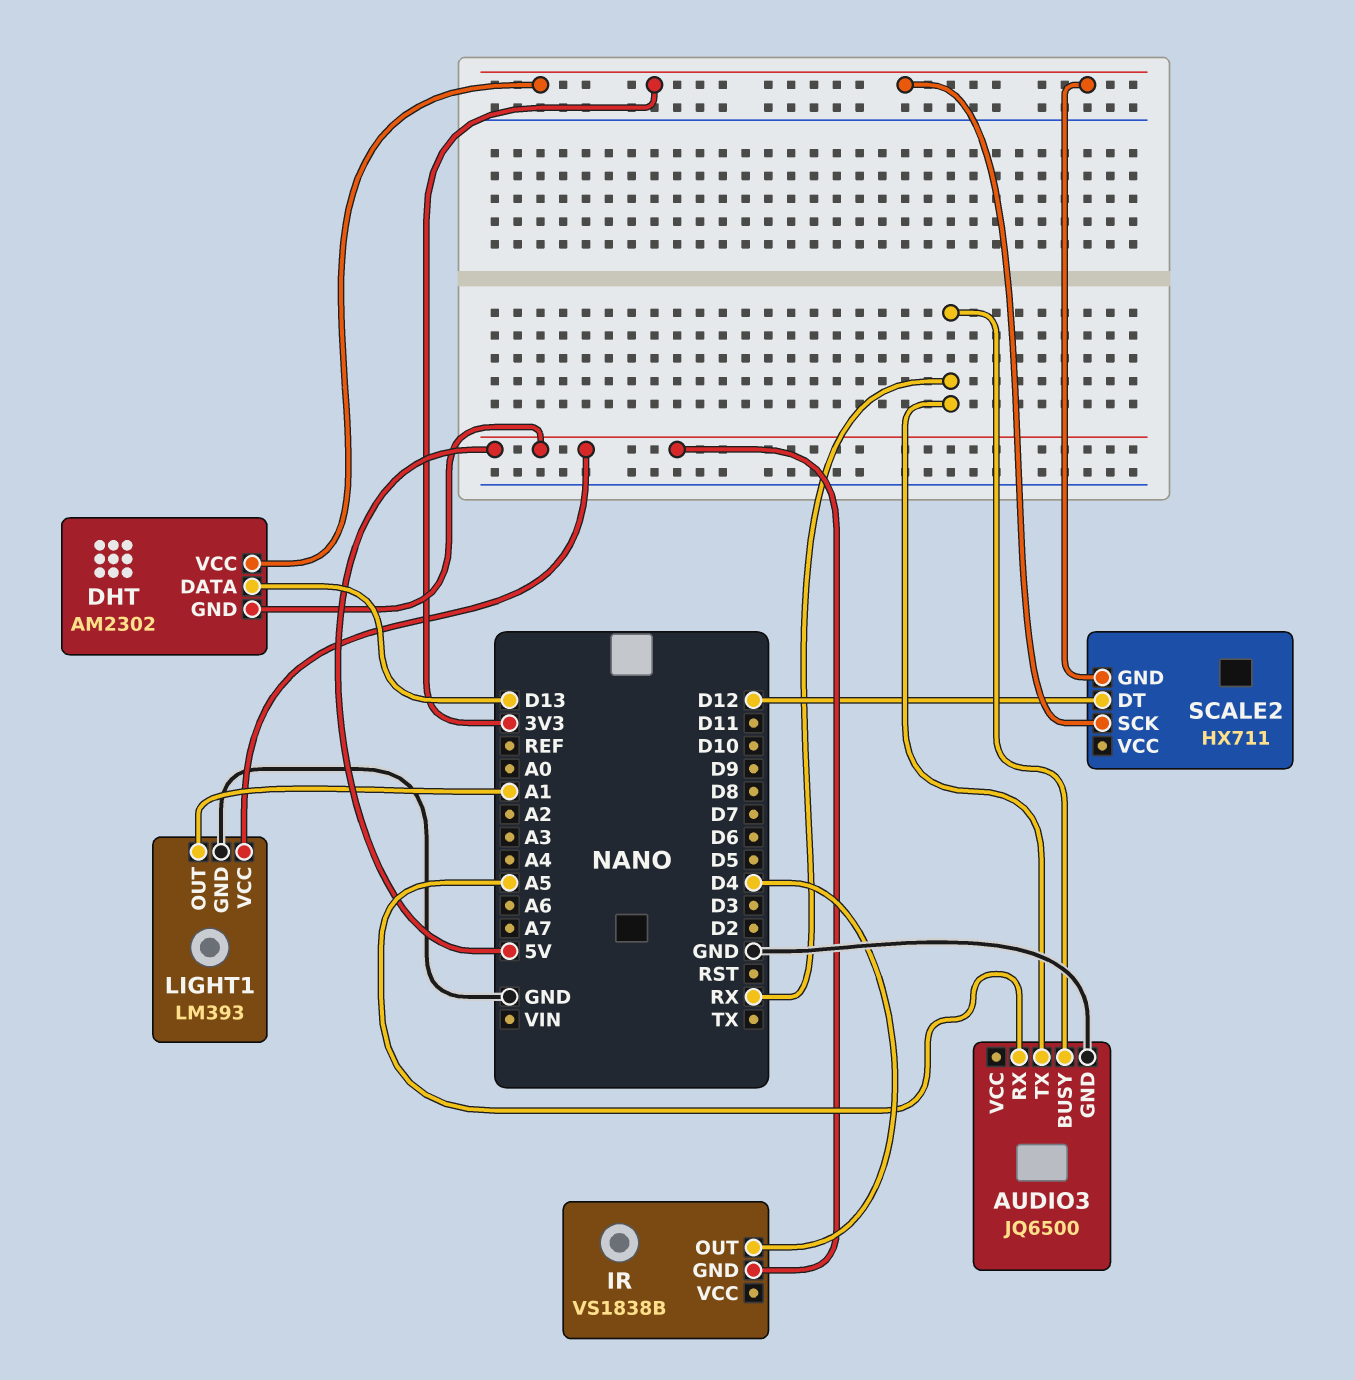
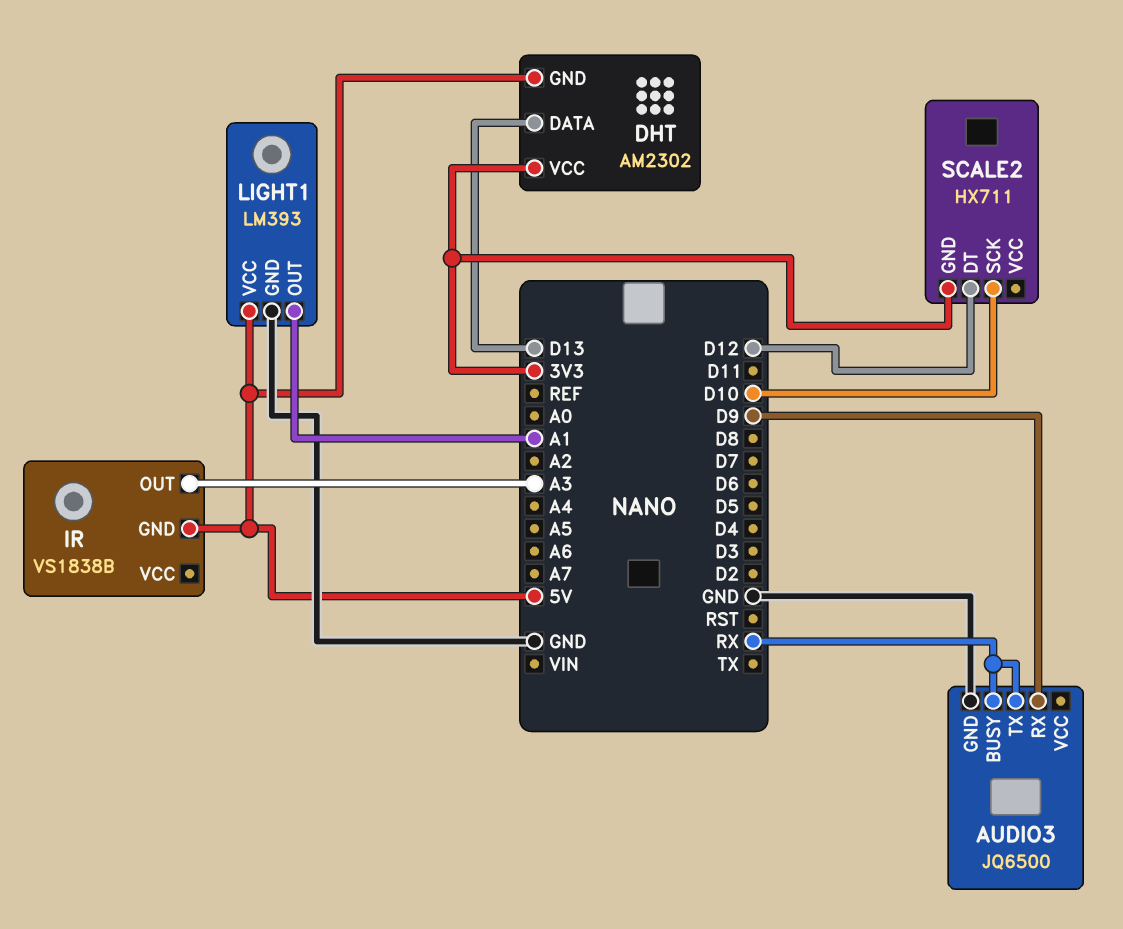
AUDIO3 pin RX: A5 -> D9
IR pin OUT: D4 -> A3
SCALE2 pin SCK: 3V3 -> D10

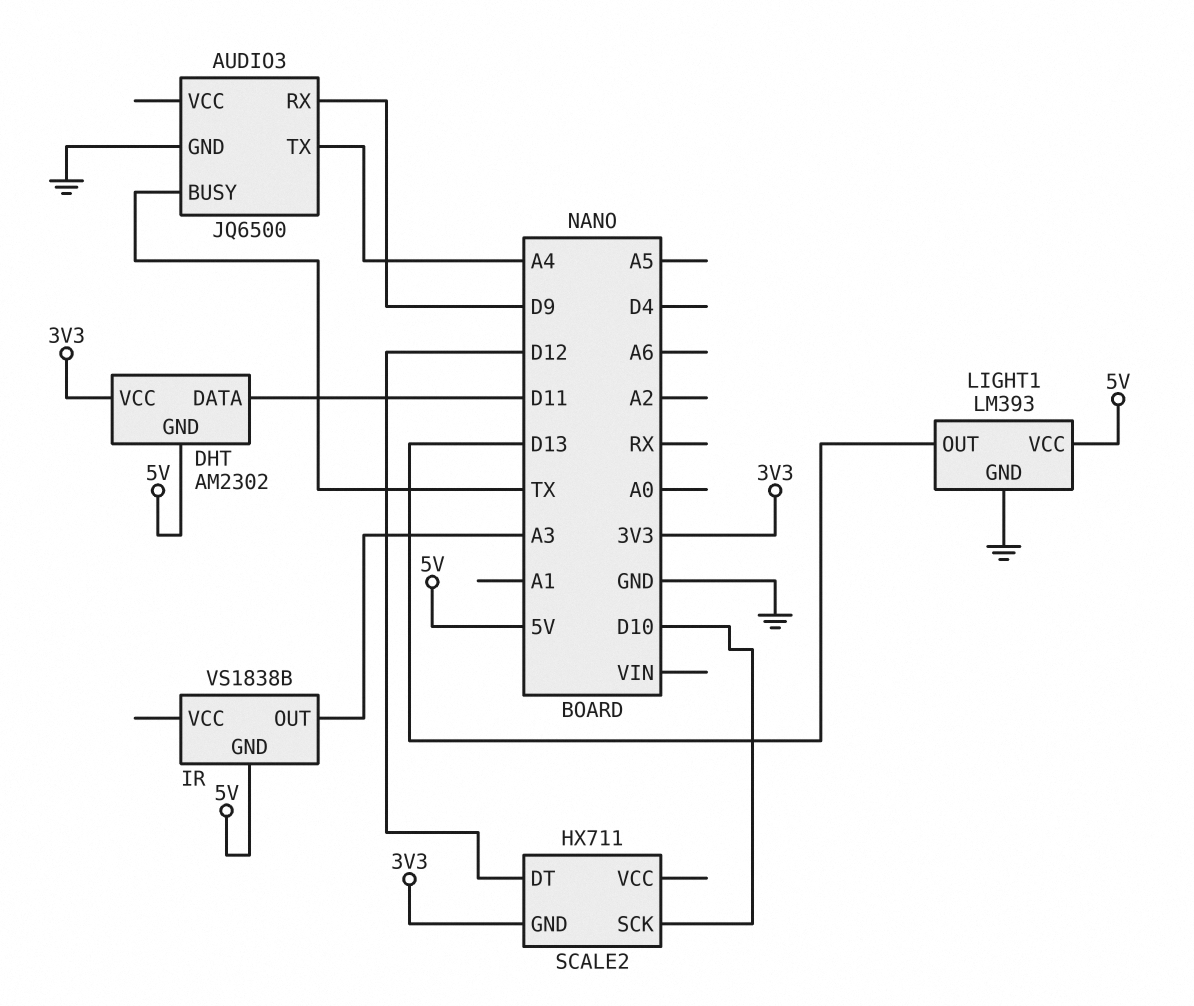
AUDIO3 pin BUSY: RX -> TX
AUDIO3 pin TX: RX -> A4
DHT pin DATA: D13 -> D11
LIGHT1 pin OUT: A1 -> D13

